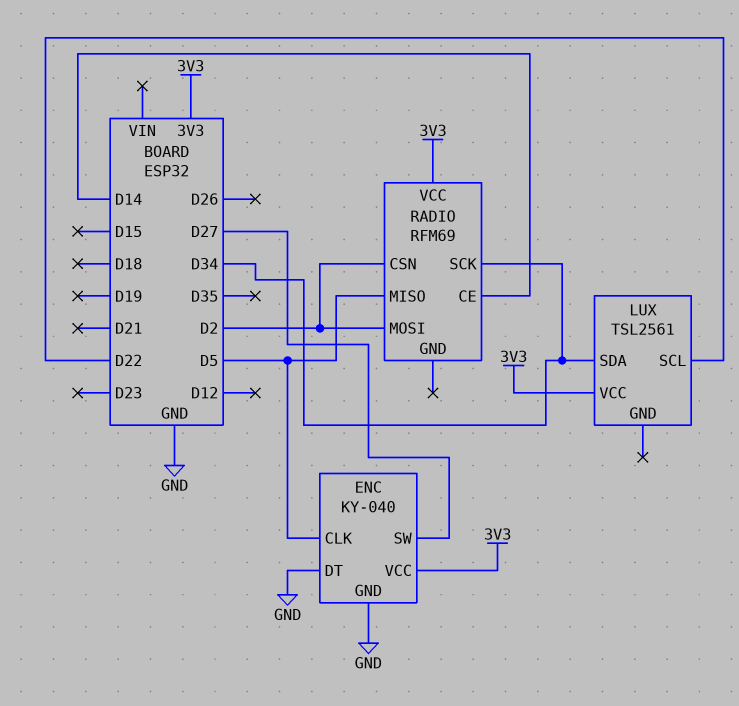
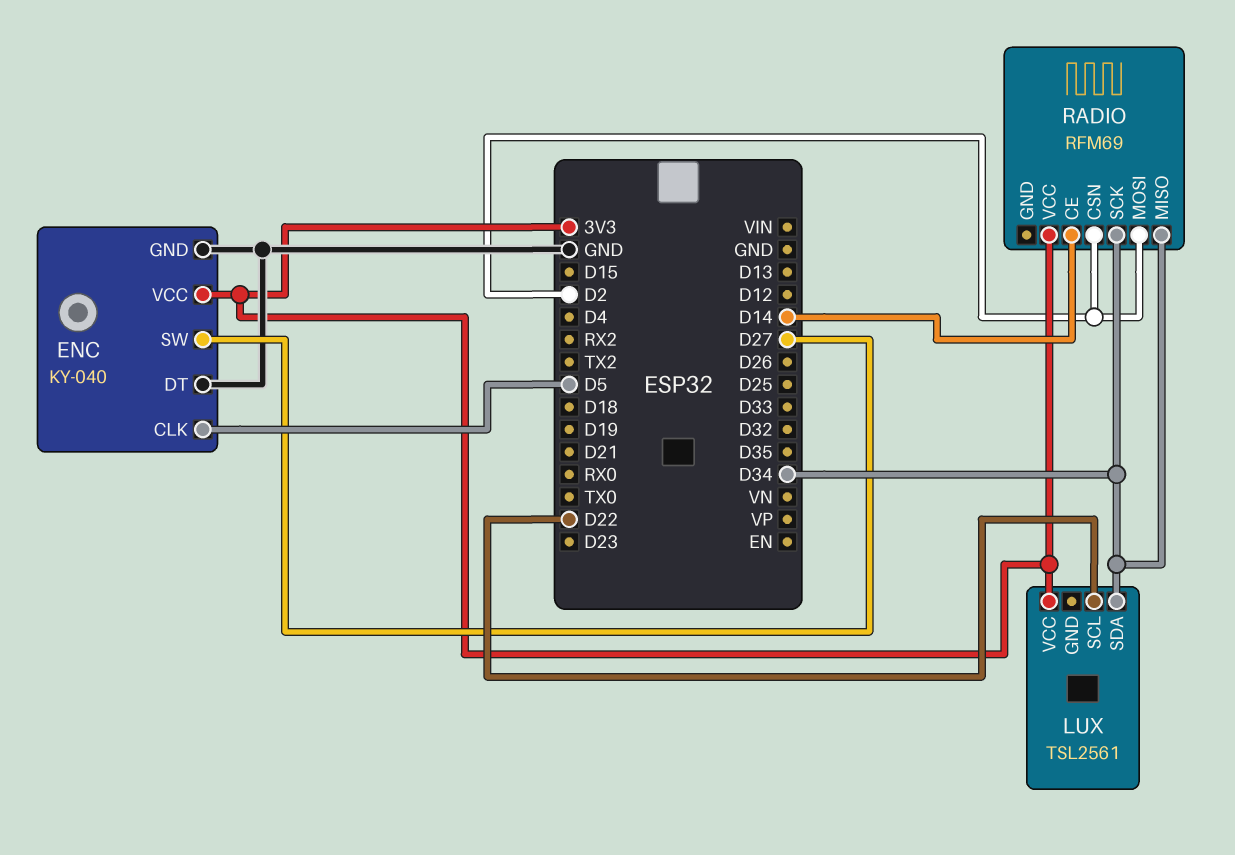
RADIO pin MISO: D5 -> D34

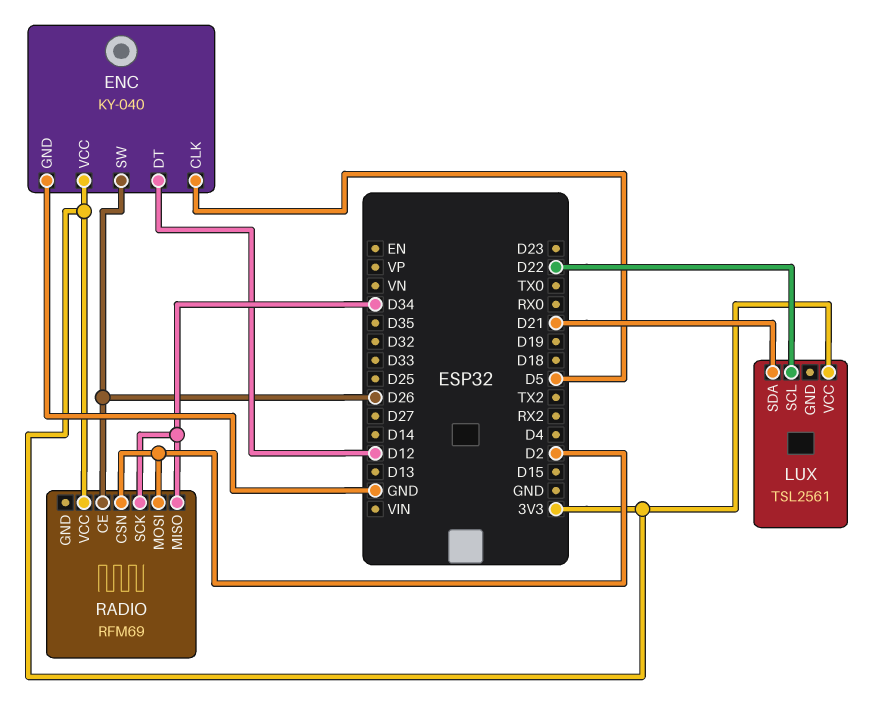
ENC pin DT: GND -> D12
ENC pin SW: D27 -> D26
LUX pin SDA: D34 -> D21
RADIO pin CE: D14 -> D26

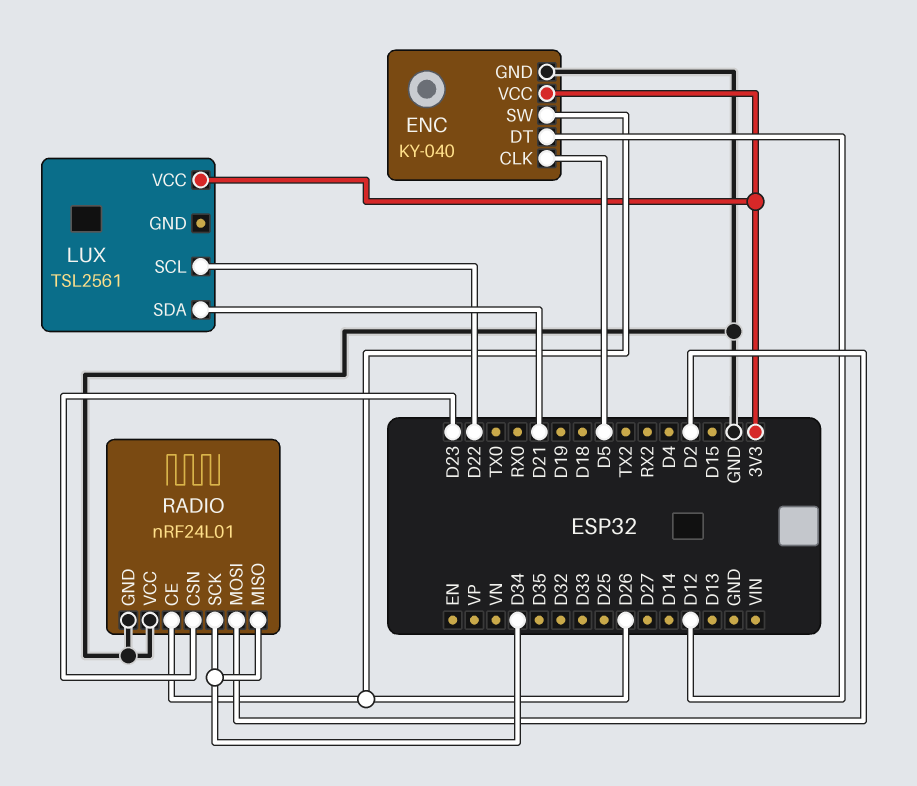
RADIO: RFM69 -> nRF24L01
RADIO pin CSN: D2 -> D23
RADIO pin GND: none -> GND
RADIO pin VCC: 3V3 -> GND

